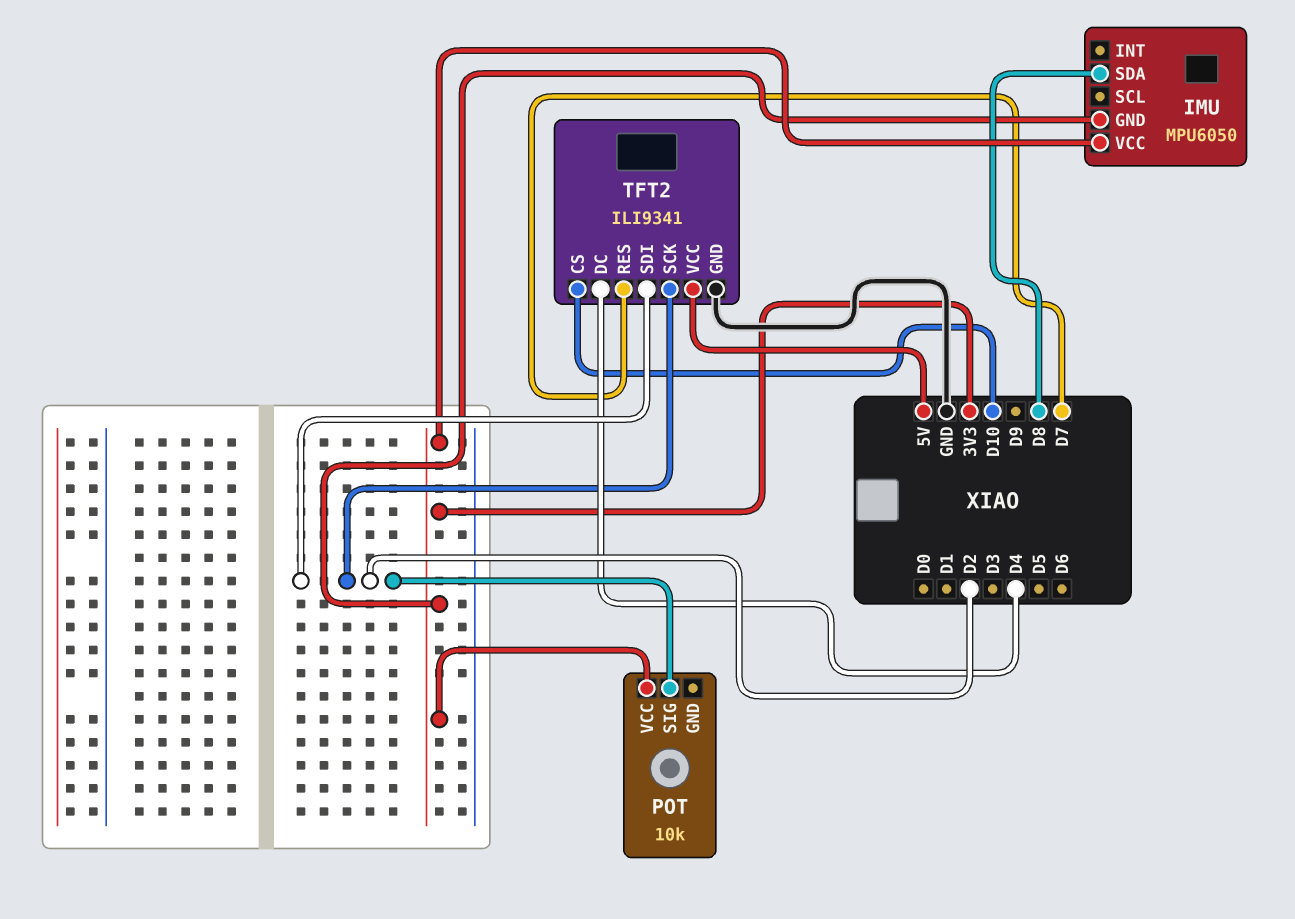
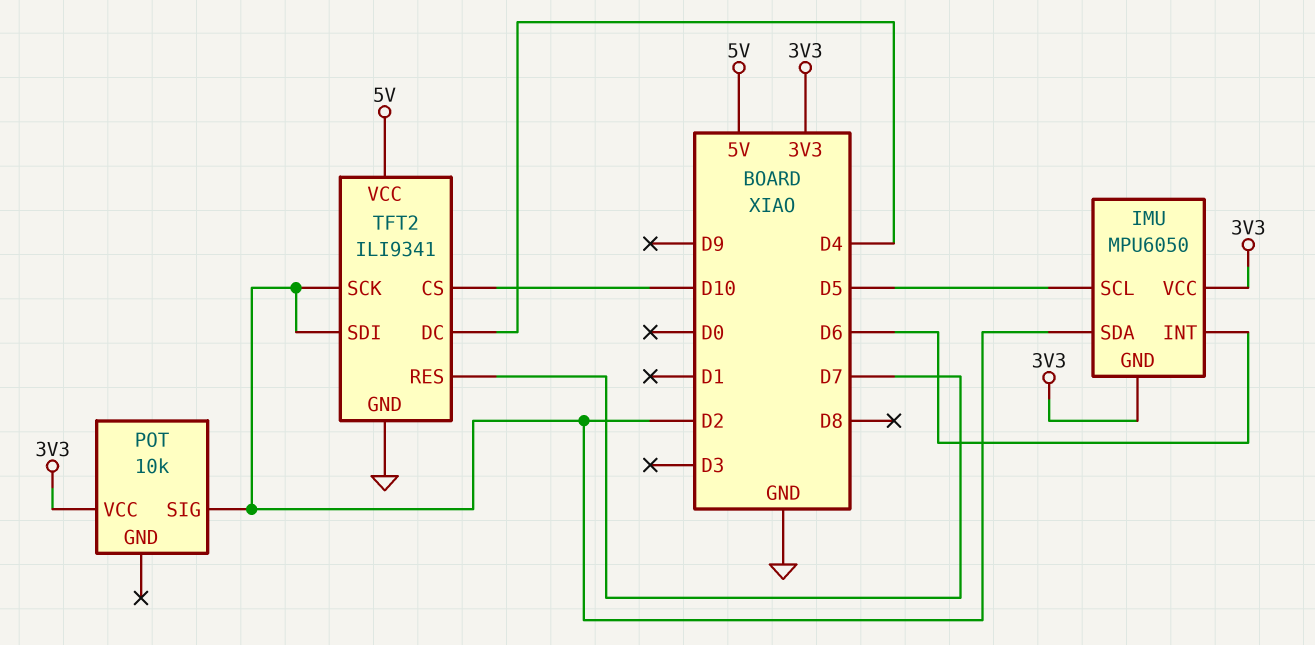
IMU pin INT: none -> D6
IMU pin SCL: none -> D5
IMU pin SDA: D8 -> D2

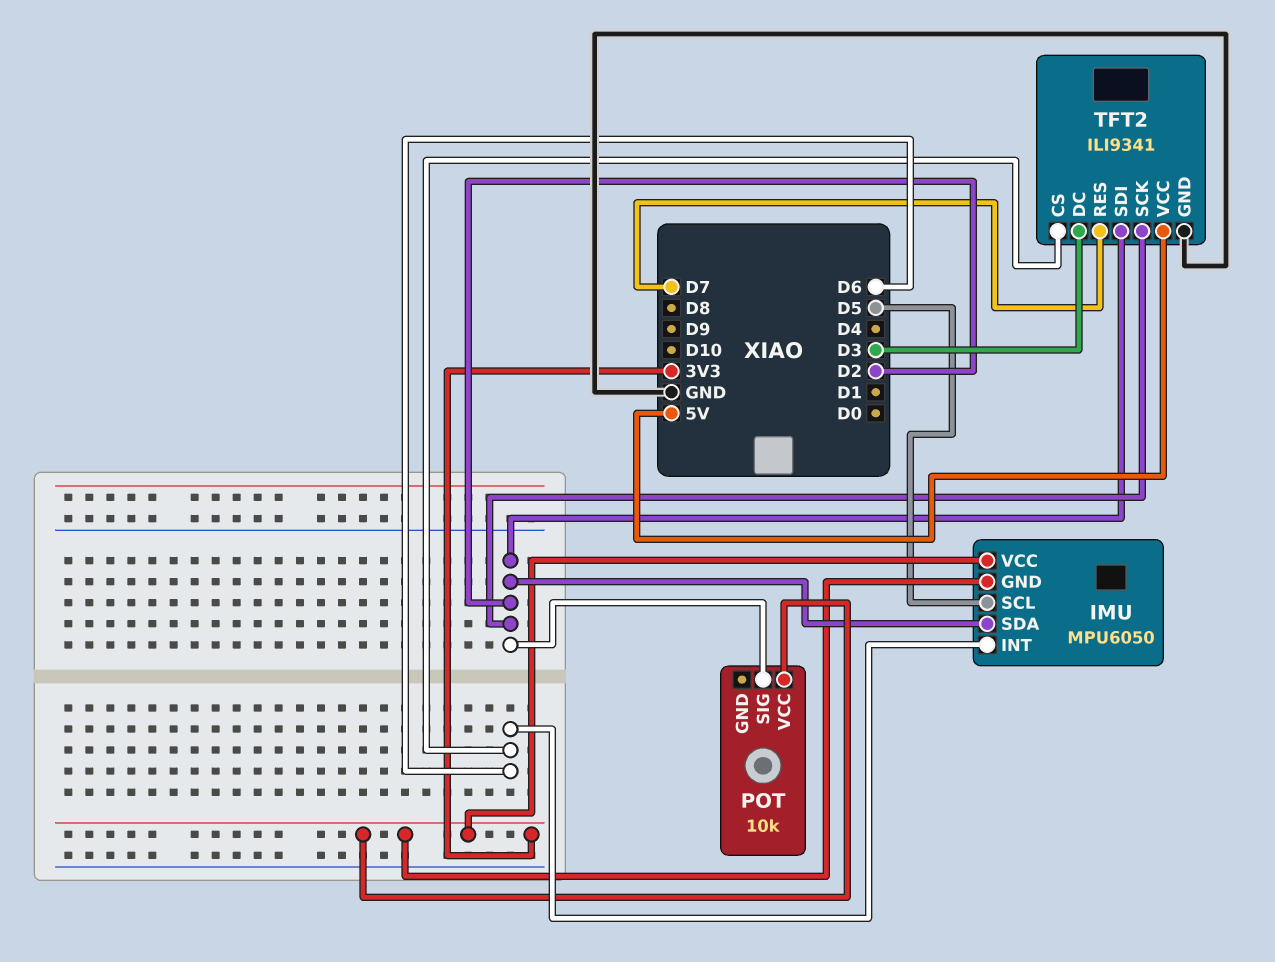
TFT2 pin CS: D10 -> D6
TFT2 pin DC: D4 -> D3

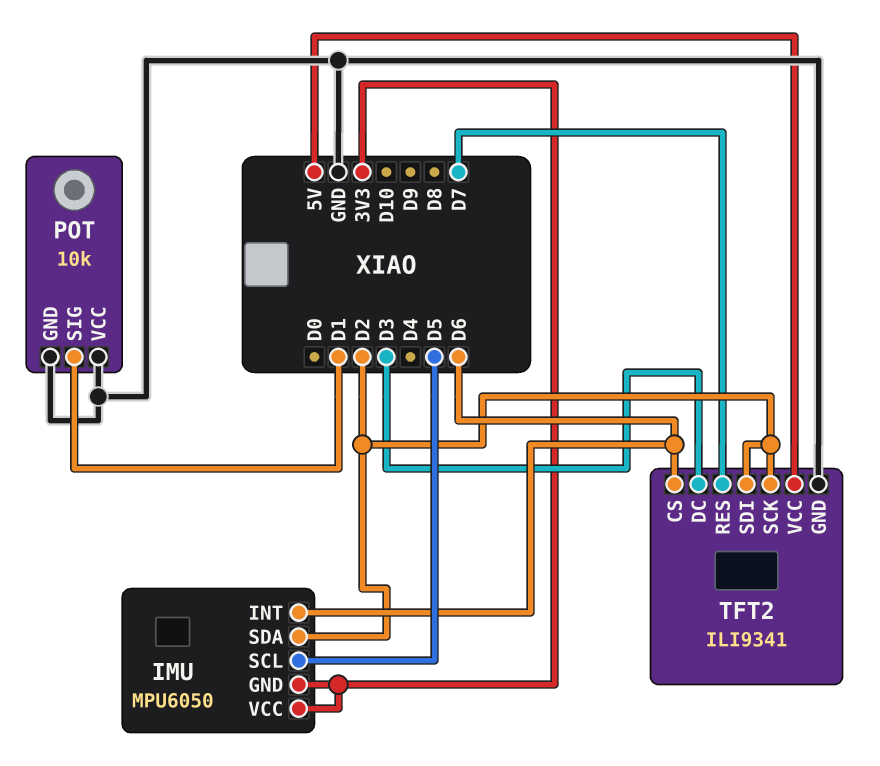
POT pin GND: none -> GND
POT pin SIG: D2 -> D1
POT pin VCC: 3V3 -> GND

